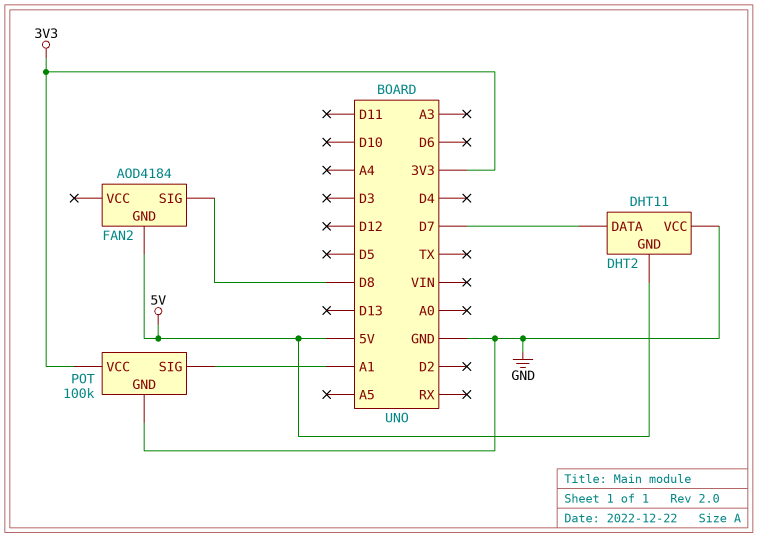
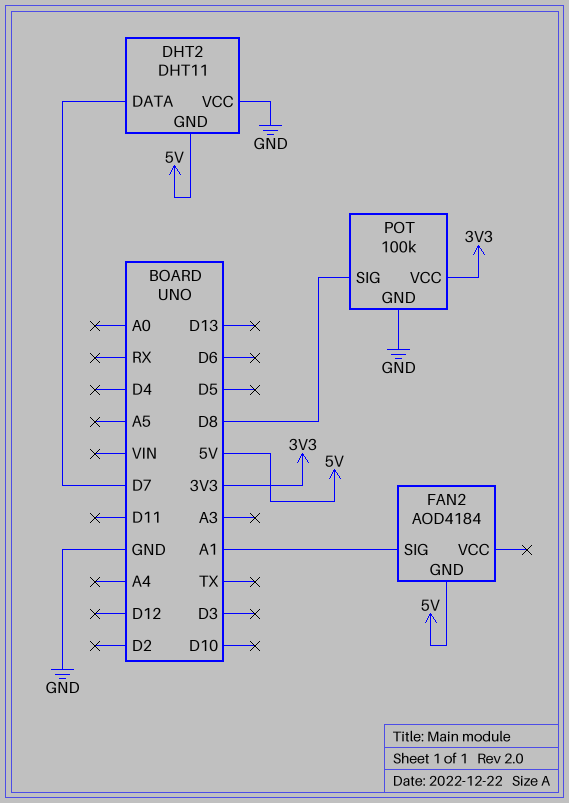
FAN2 pin SIG: D8 -> A1
POT pin SIG: A1 -> D8

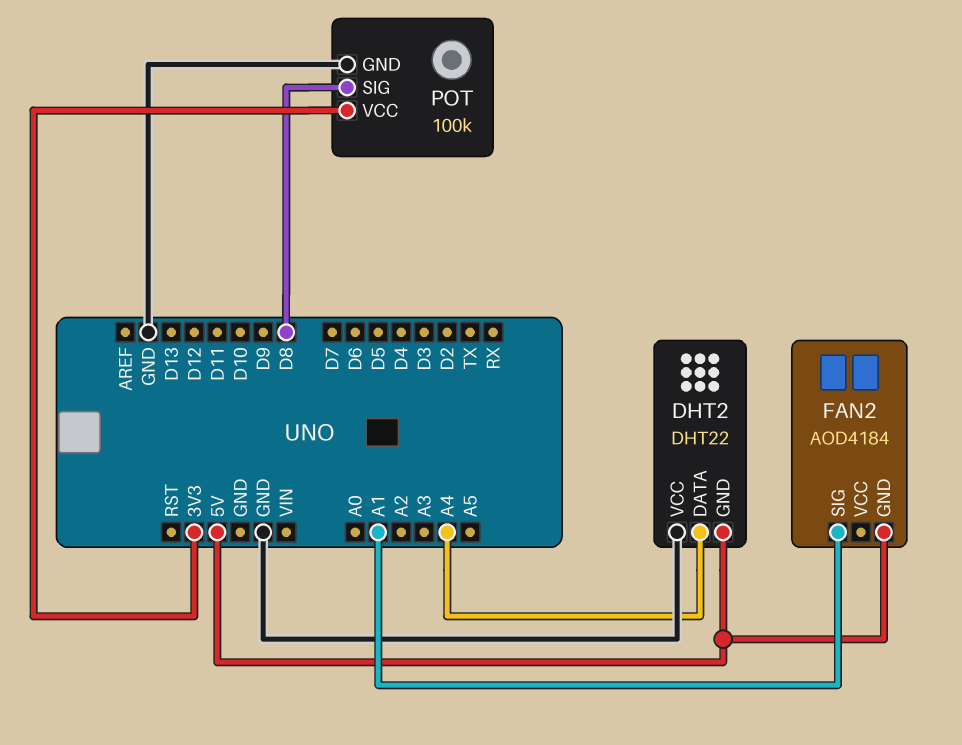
DHT2: DHT11 -> DHT22
DHT2 pin DATA: D7 -> A4

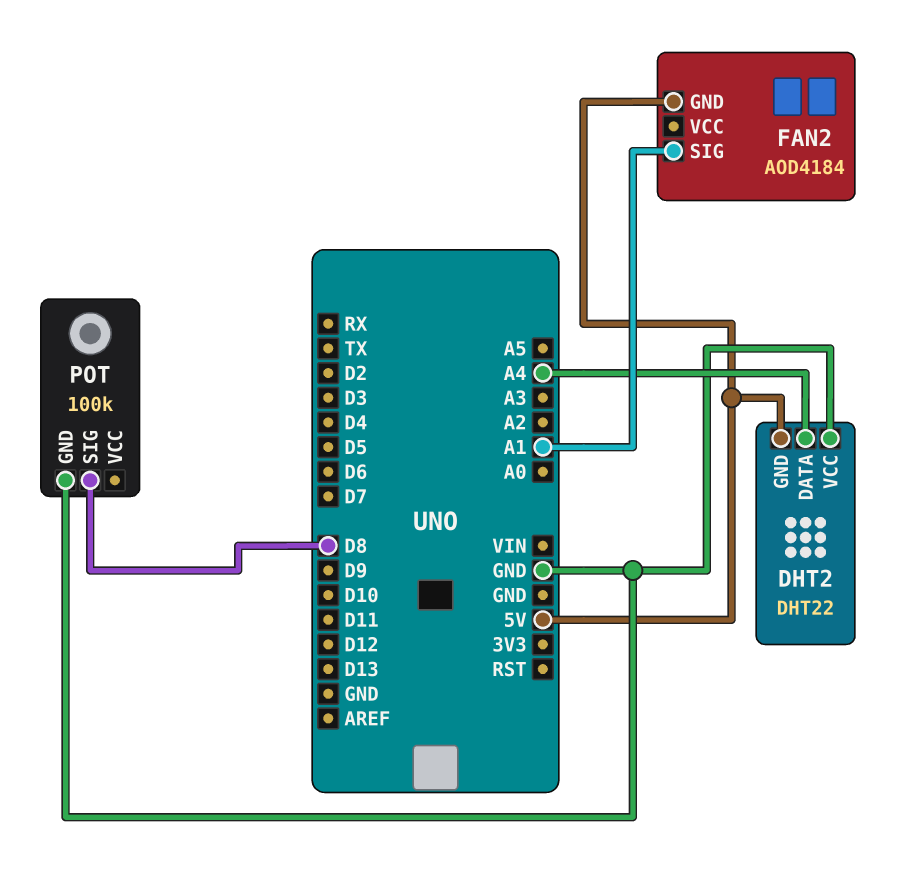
POT pin VCC: 3V3 -> none

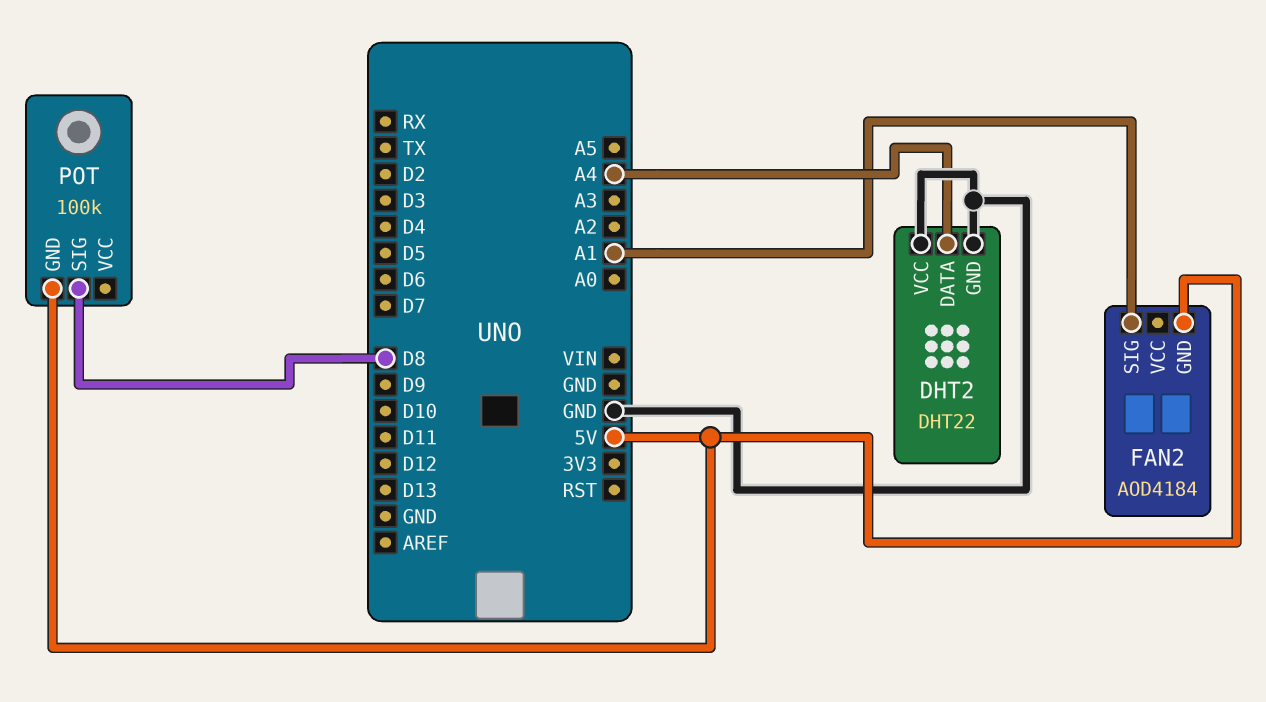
DHT2 pin GND: 5V -> GND
POT pin GND: GND -> 5V

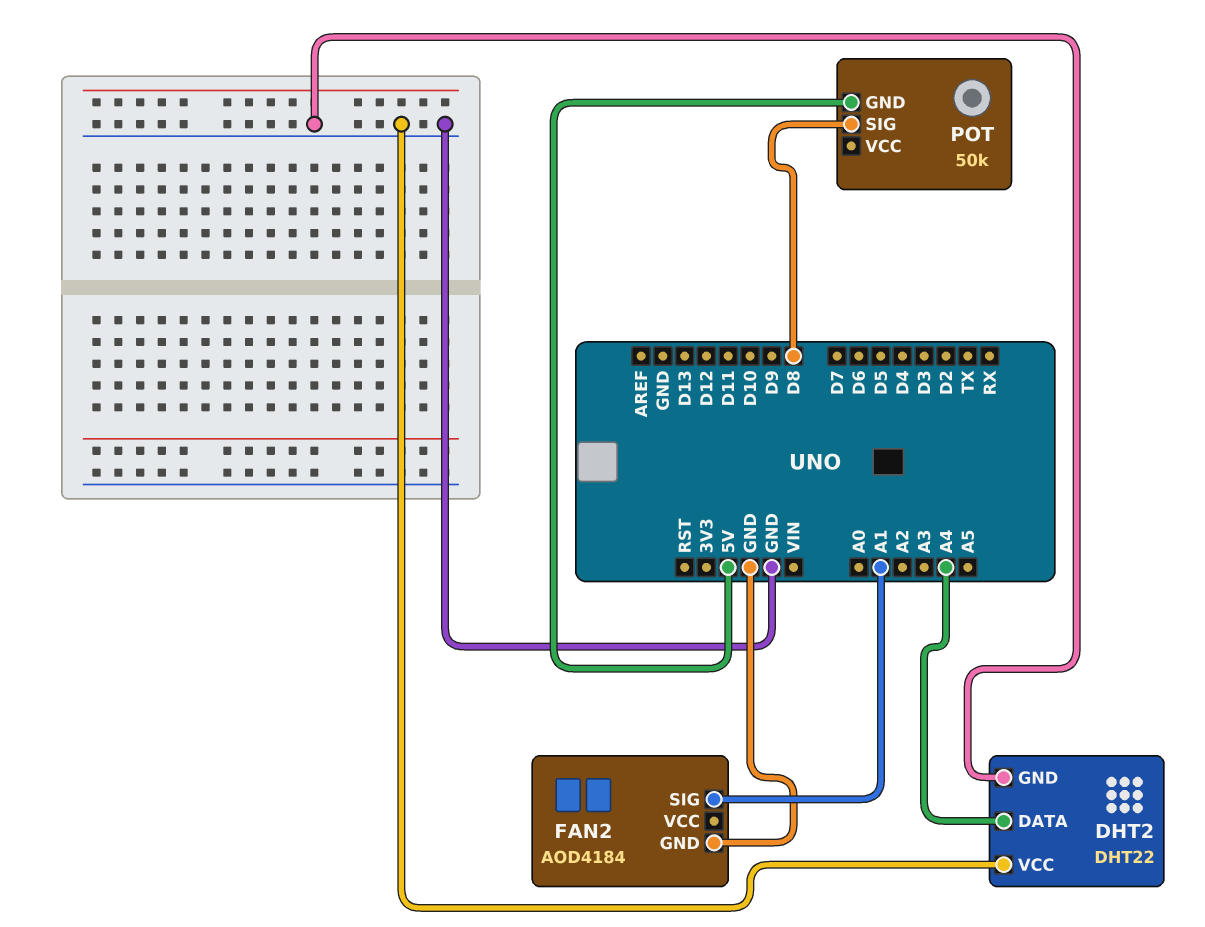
FAN2 pin GND: 5V -> GND
POT: 100k -> 50k

